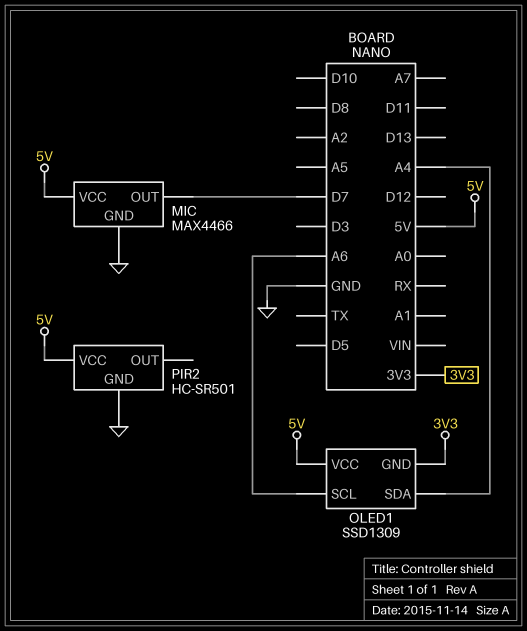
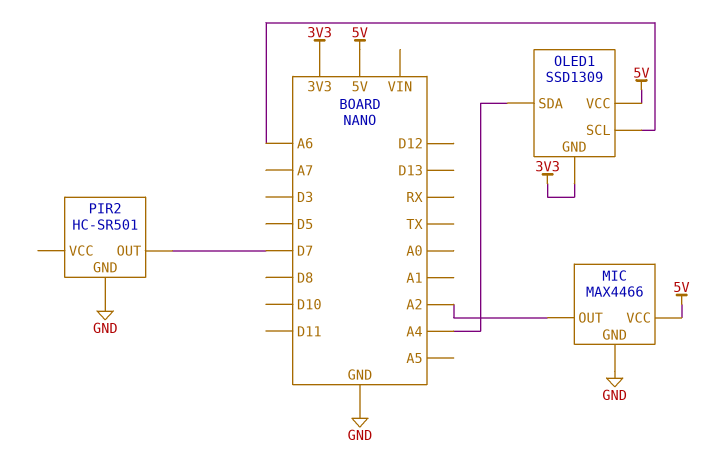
MIC pin OUT: D7 -> A2
PIR2 pin OUT: none -> D7
PIR2 pin VCC: 5V -> none

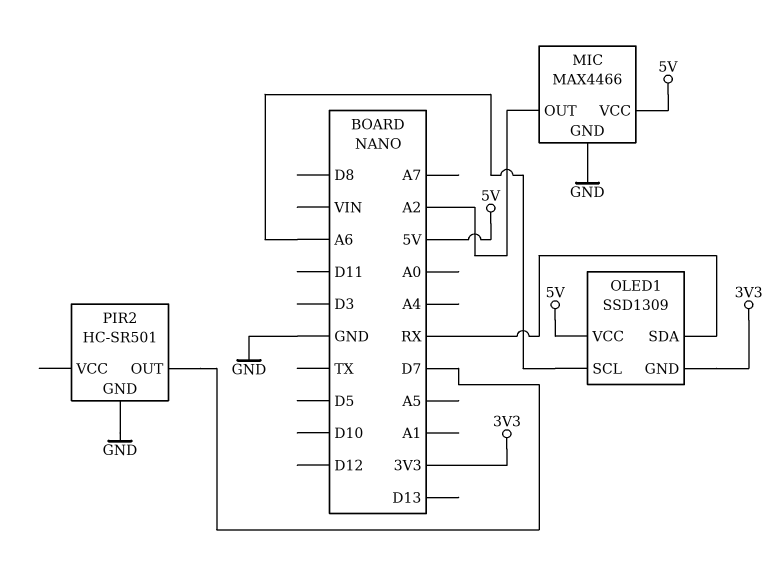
OLED1 pin SDA: A4 -> RX

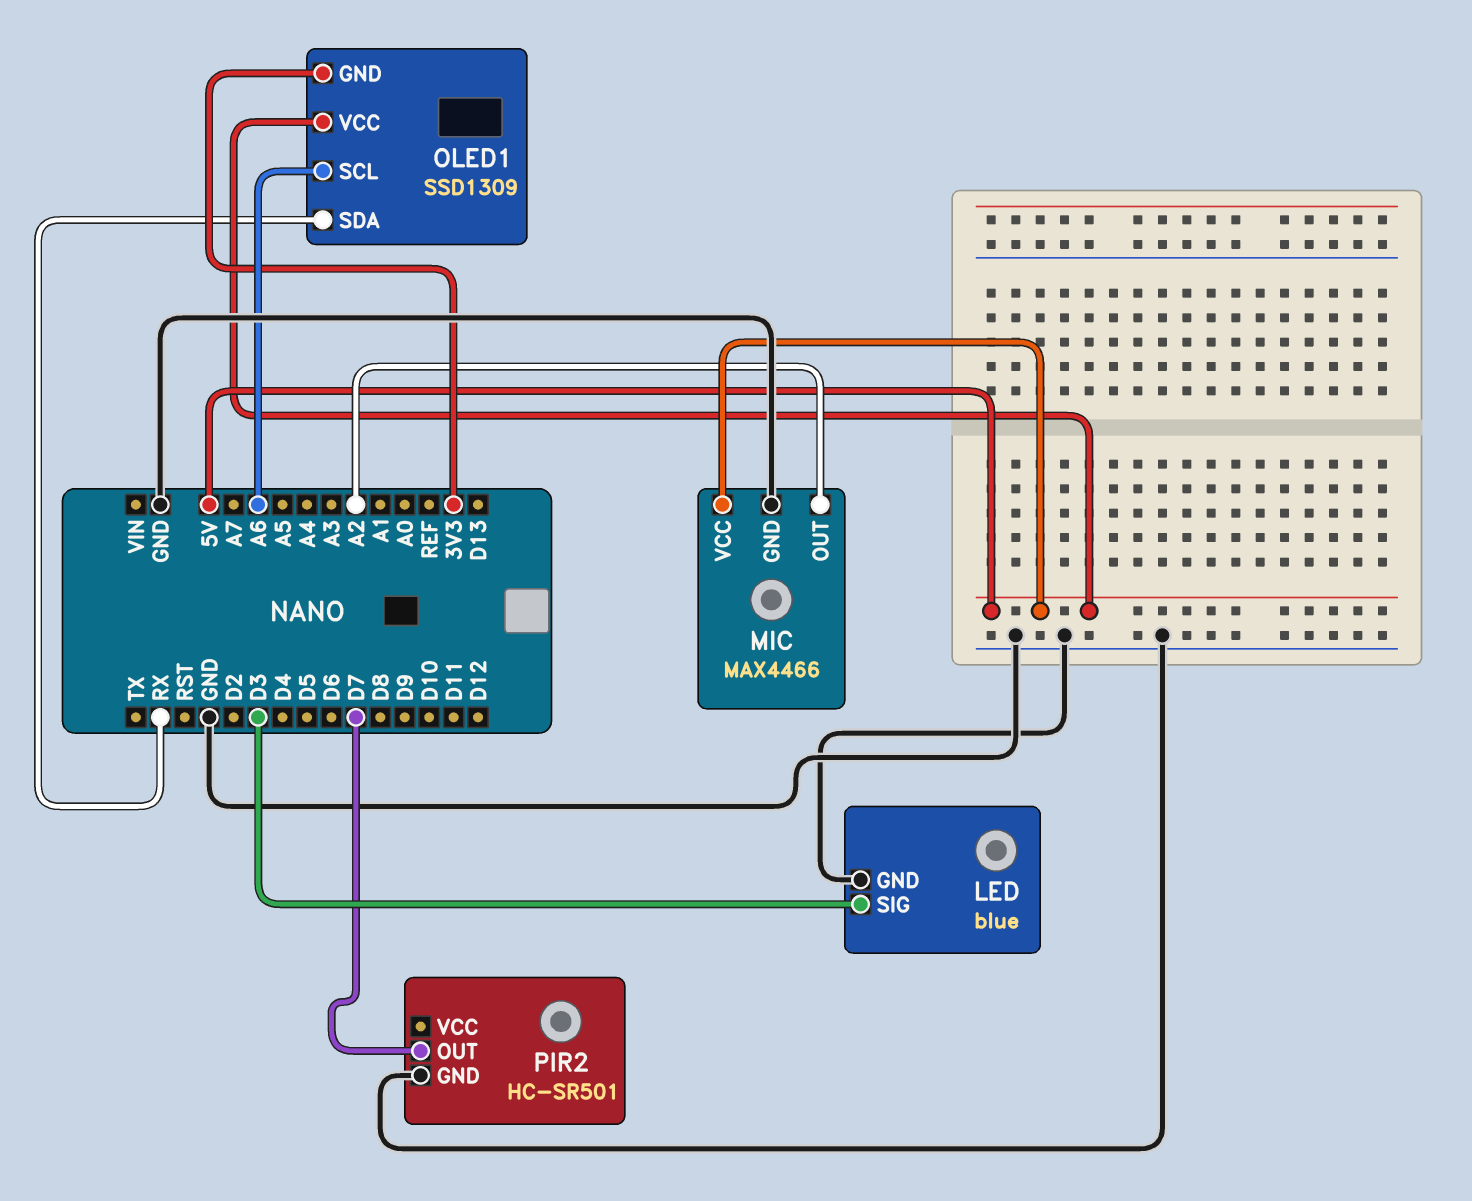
LED: none -> blue
LED pin GND: none -> GND
LED pin SIG: none -> D3

